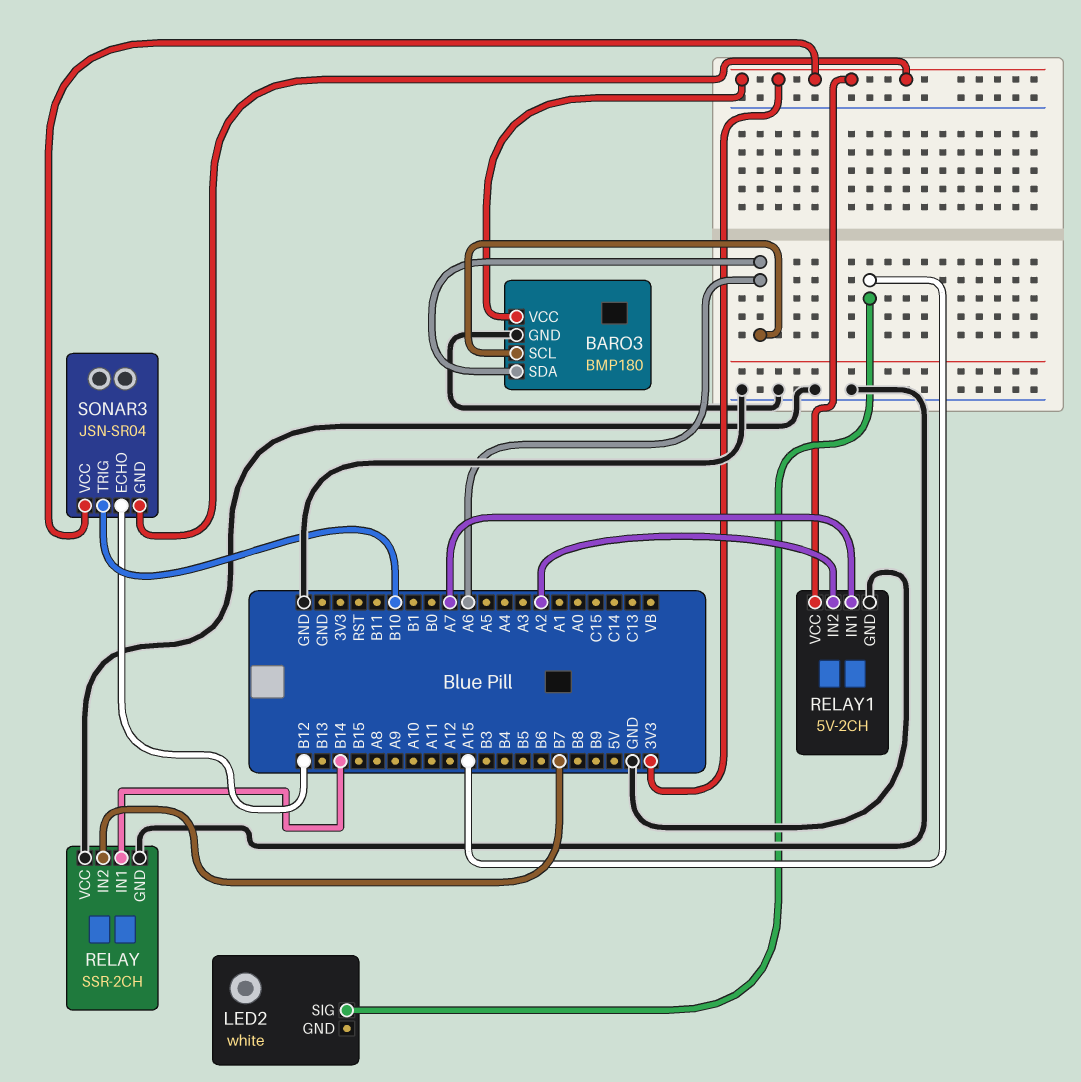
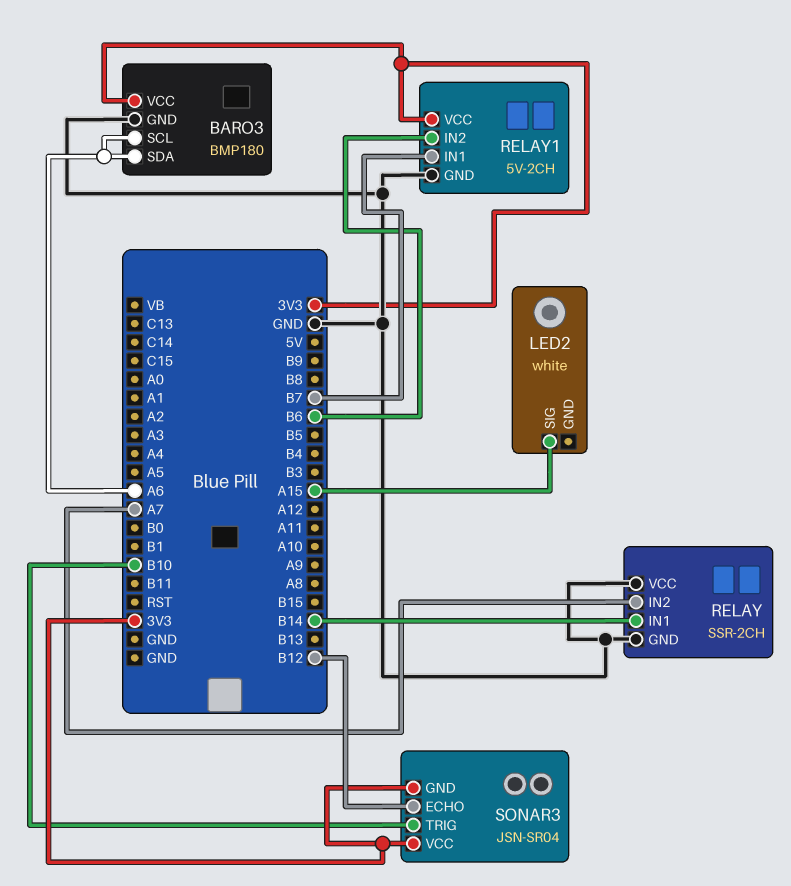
RELAY pin IN2: B7 -> A7
RELAY1 pin IN1: A7 -> B7
RELAY1 pin IN2: A2 -> B6

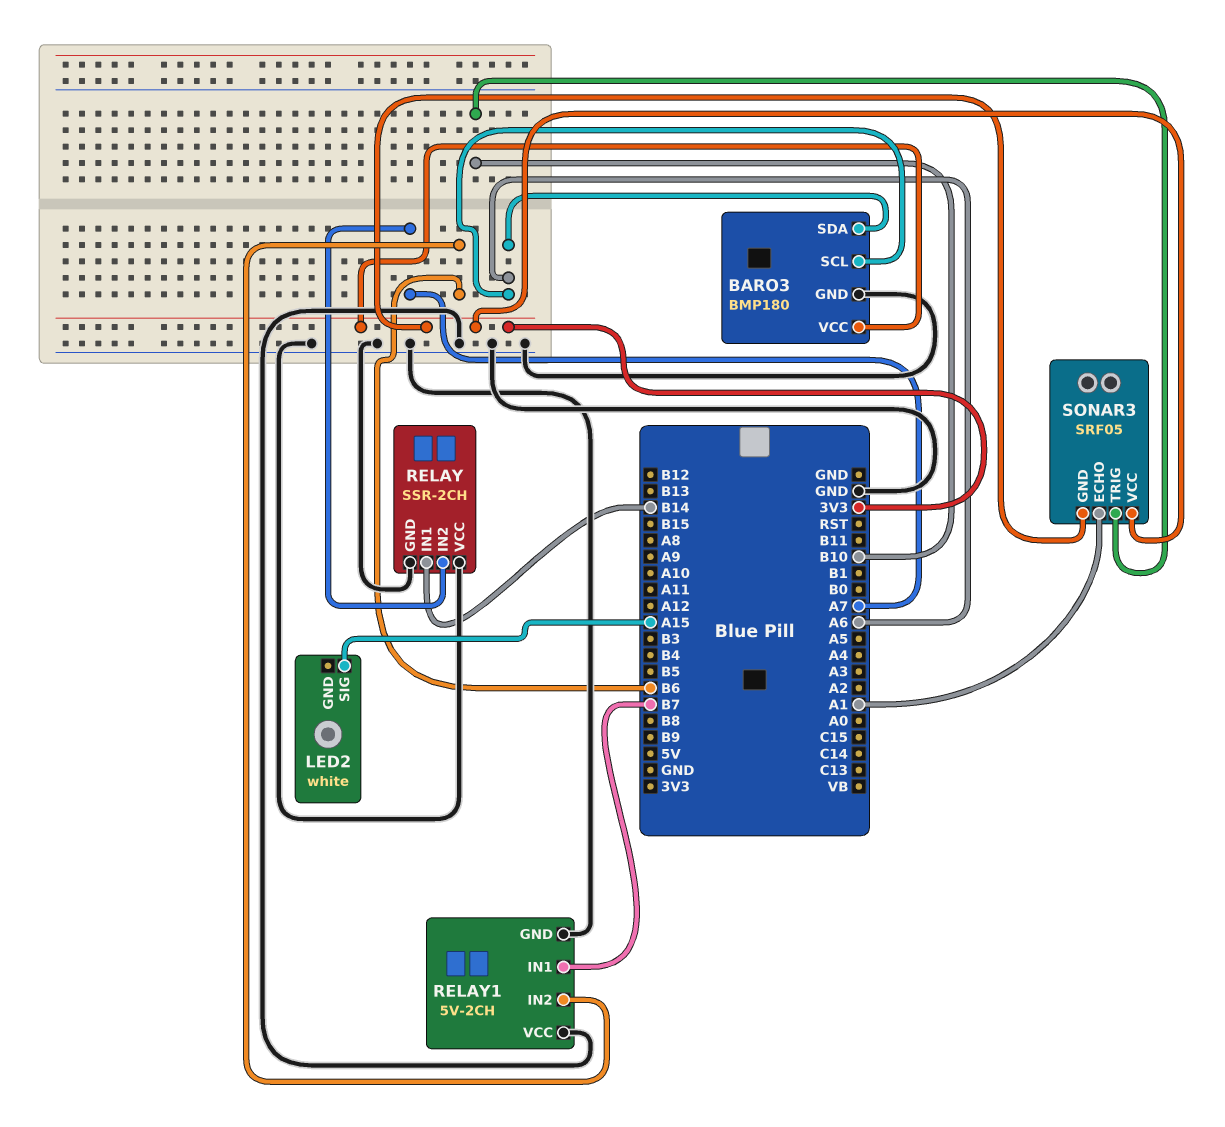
RELAY1 pin VCC: 3V3 -> GND
SONAR3: JSN-SR04 -> SRF05
SONAR3 pin ECHO: B12 -> A1

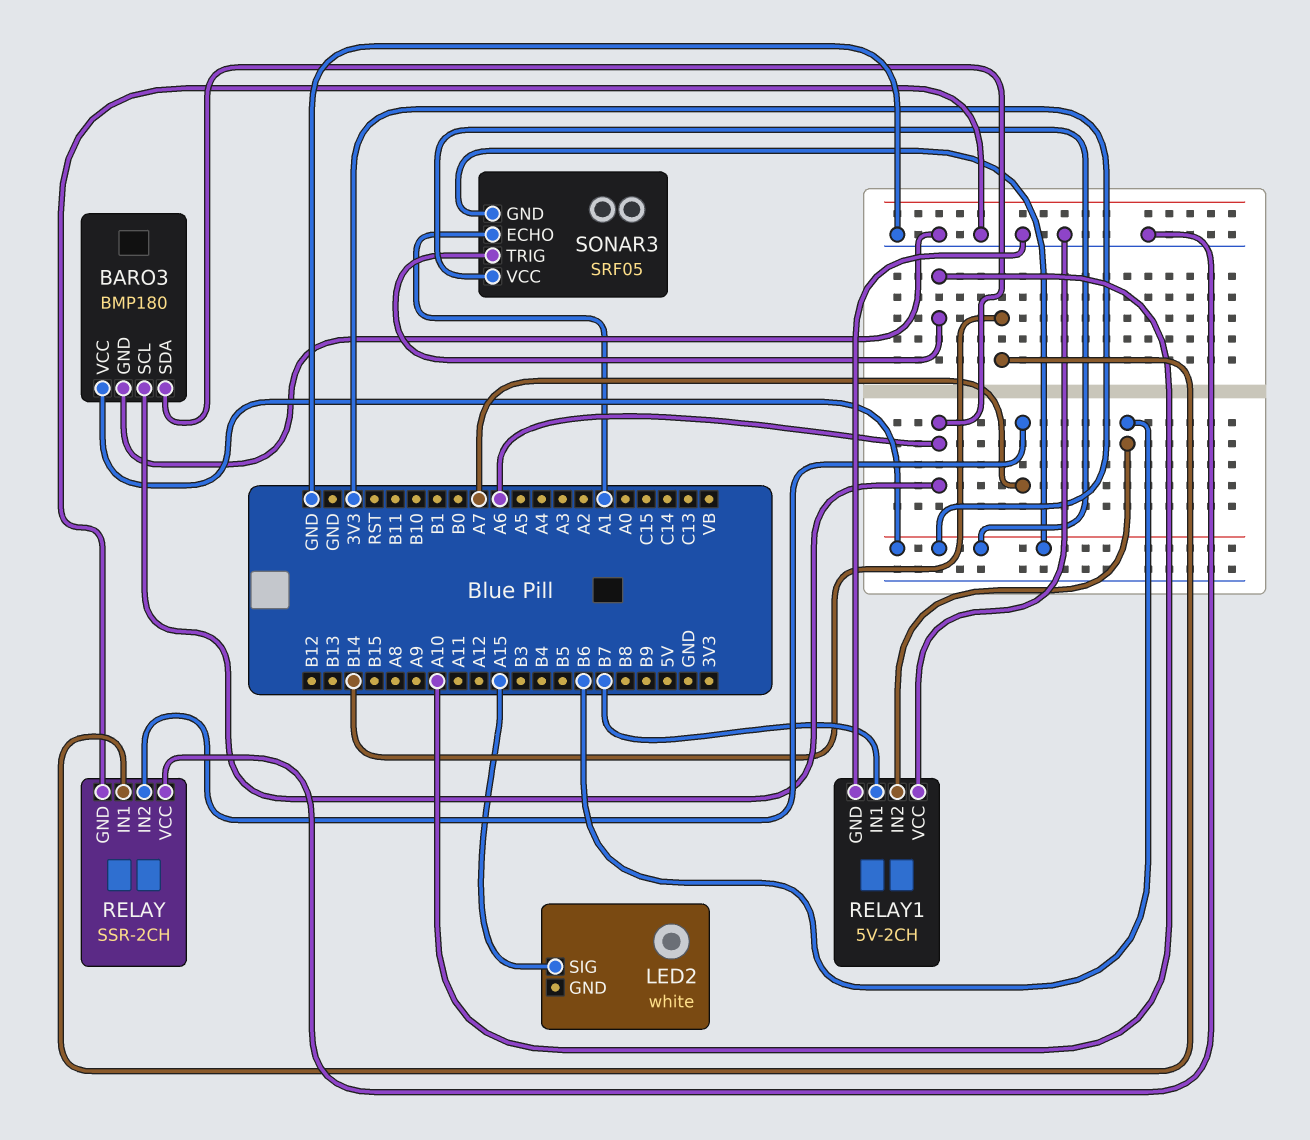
SONAR3 pin TRIG: B10 -> A10

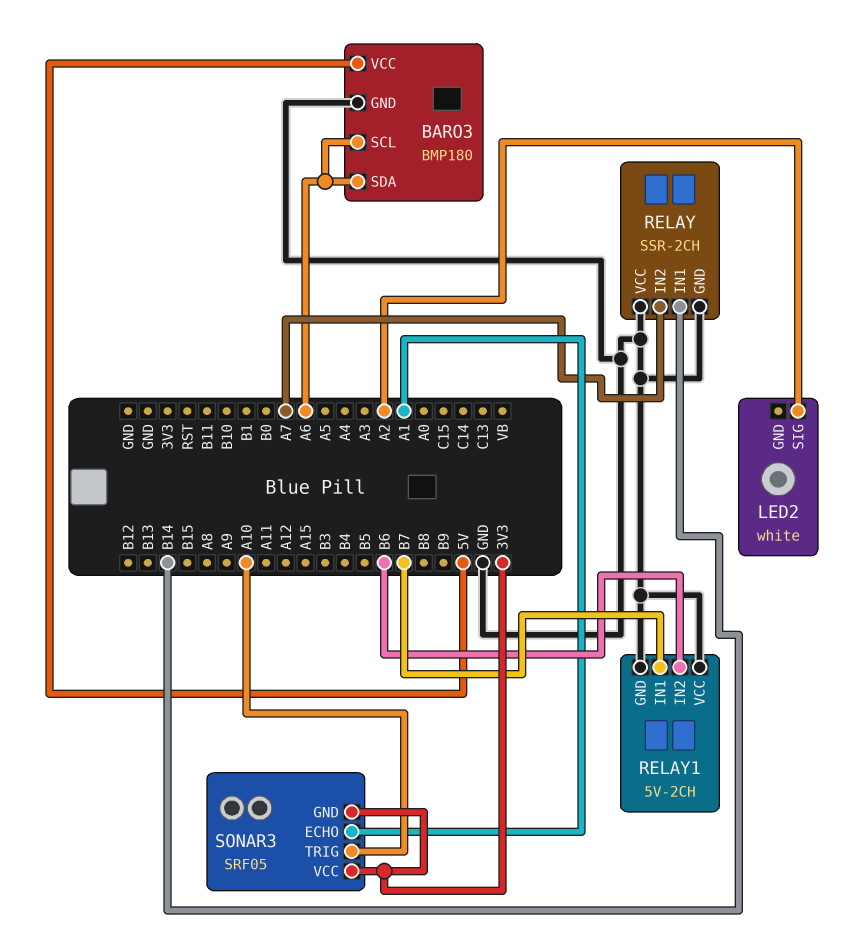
BARO3 pin VCC: 3V3 -> 5V
LED2 pin SIG: A15 -> A2

